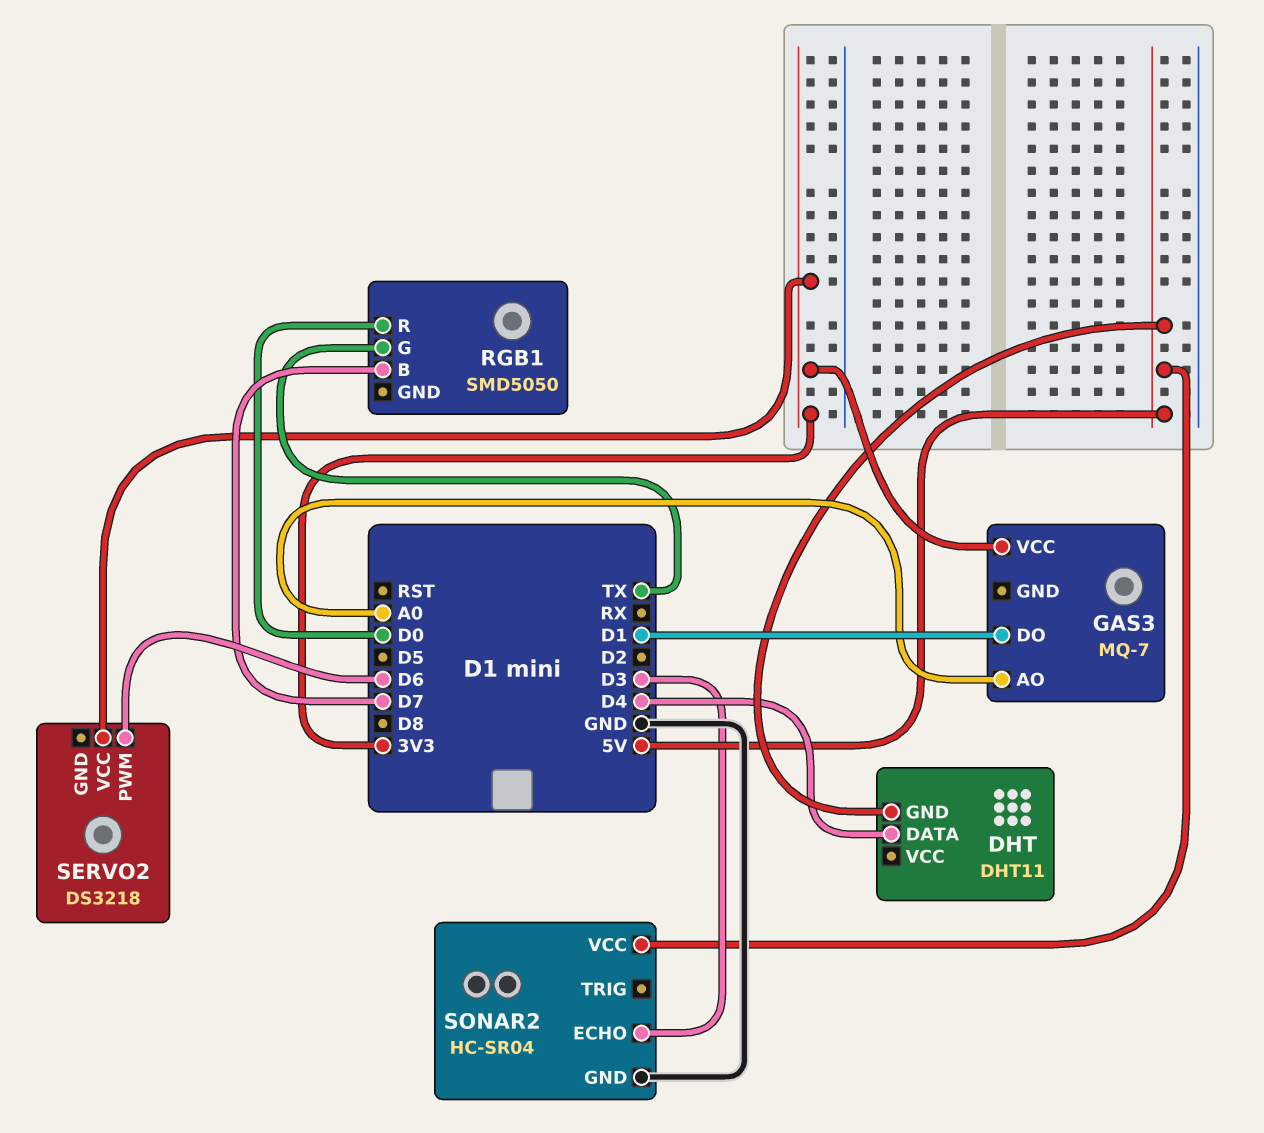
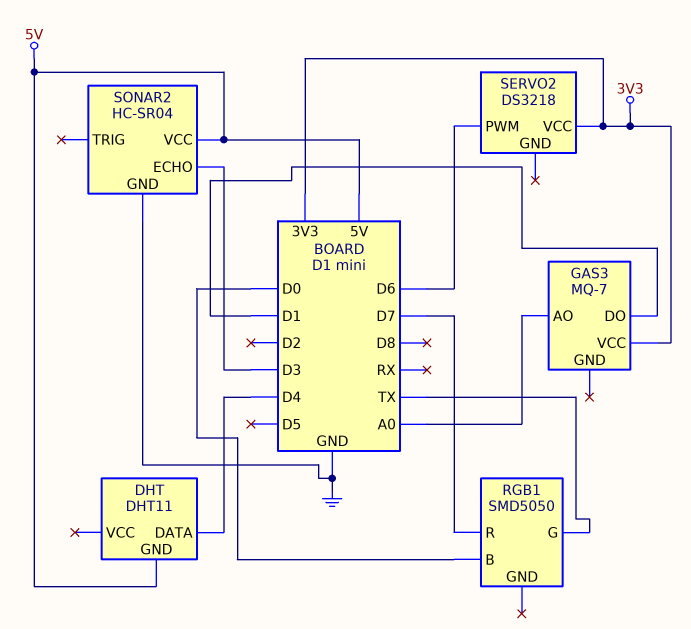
RGB1 pin B: D7 -> D0
RGB1 pin R: D0 -> D7

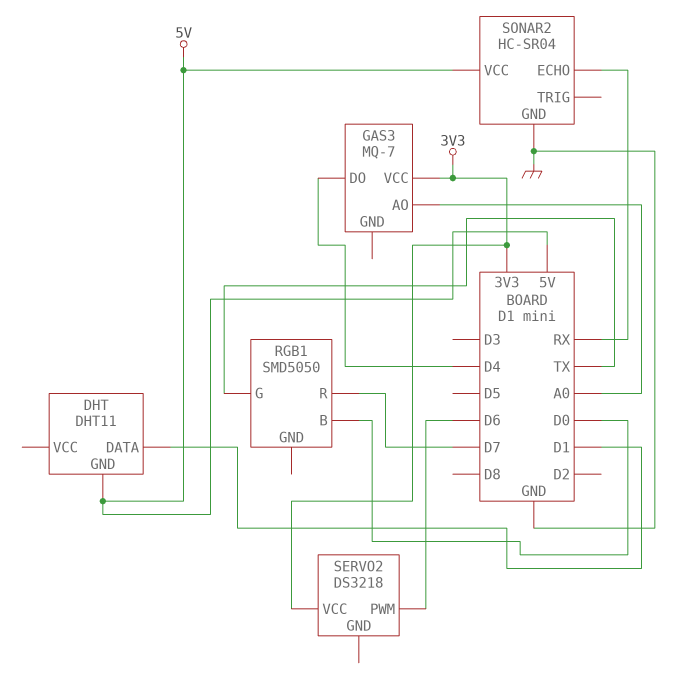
DHT pin DATA: D4 -> D1
GAS3 pin DO: D1 -> D4
SONAR2 pin ECHO: D3 -> RX

